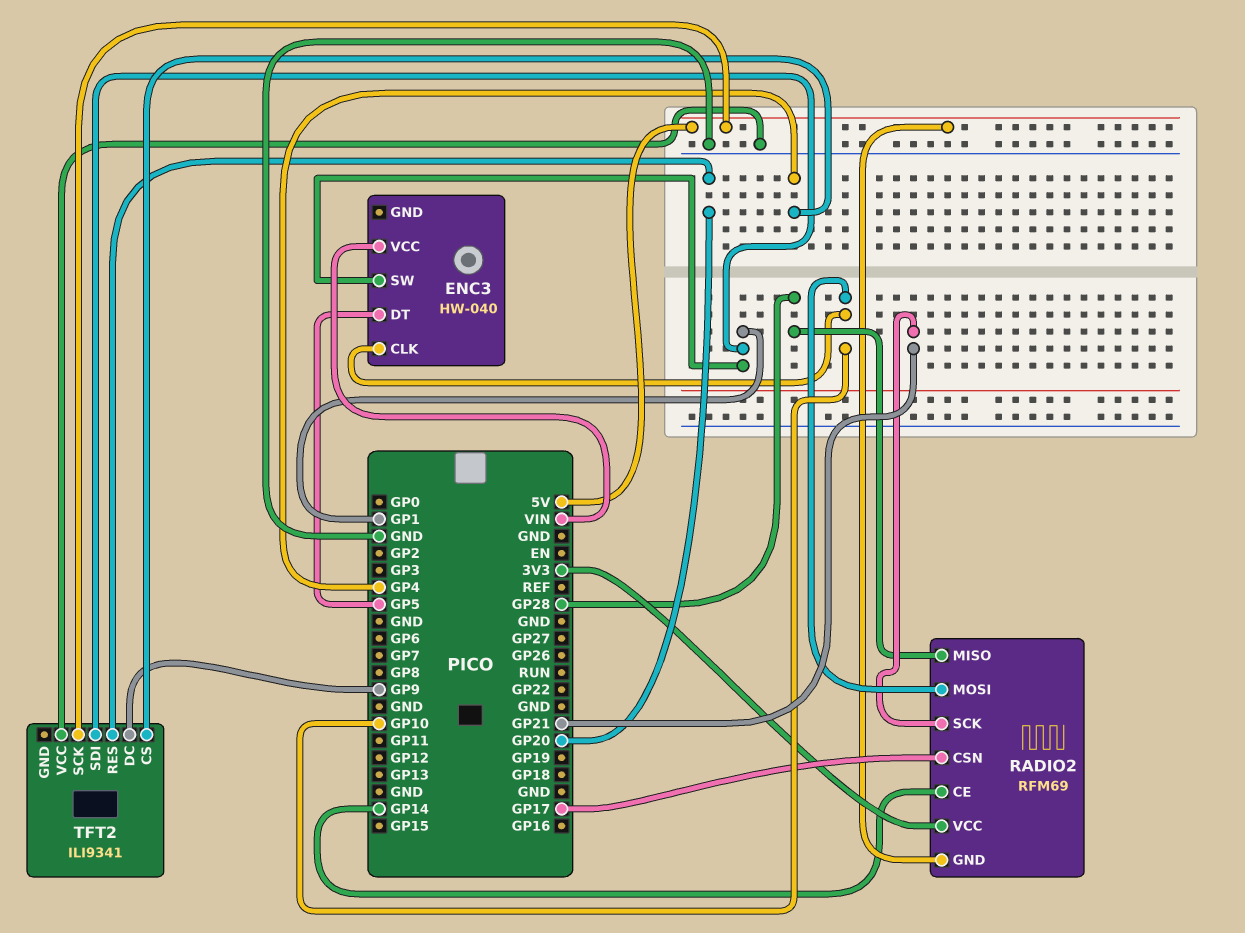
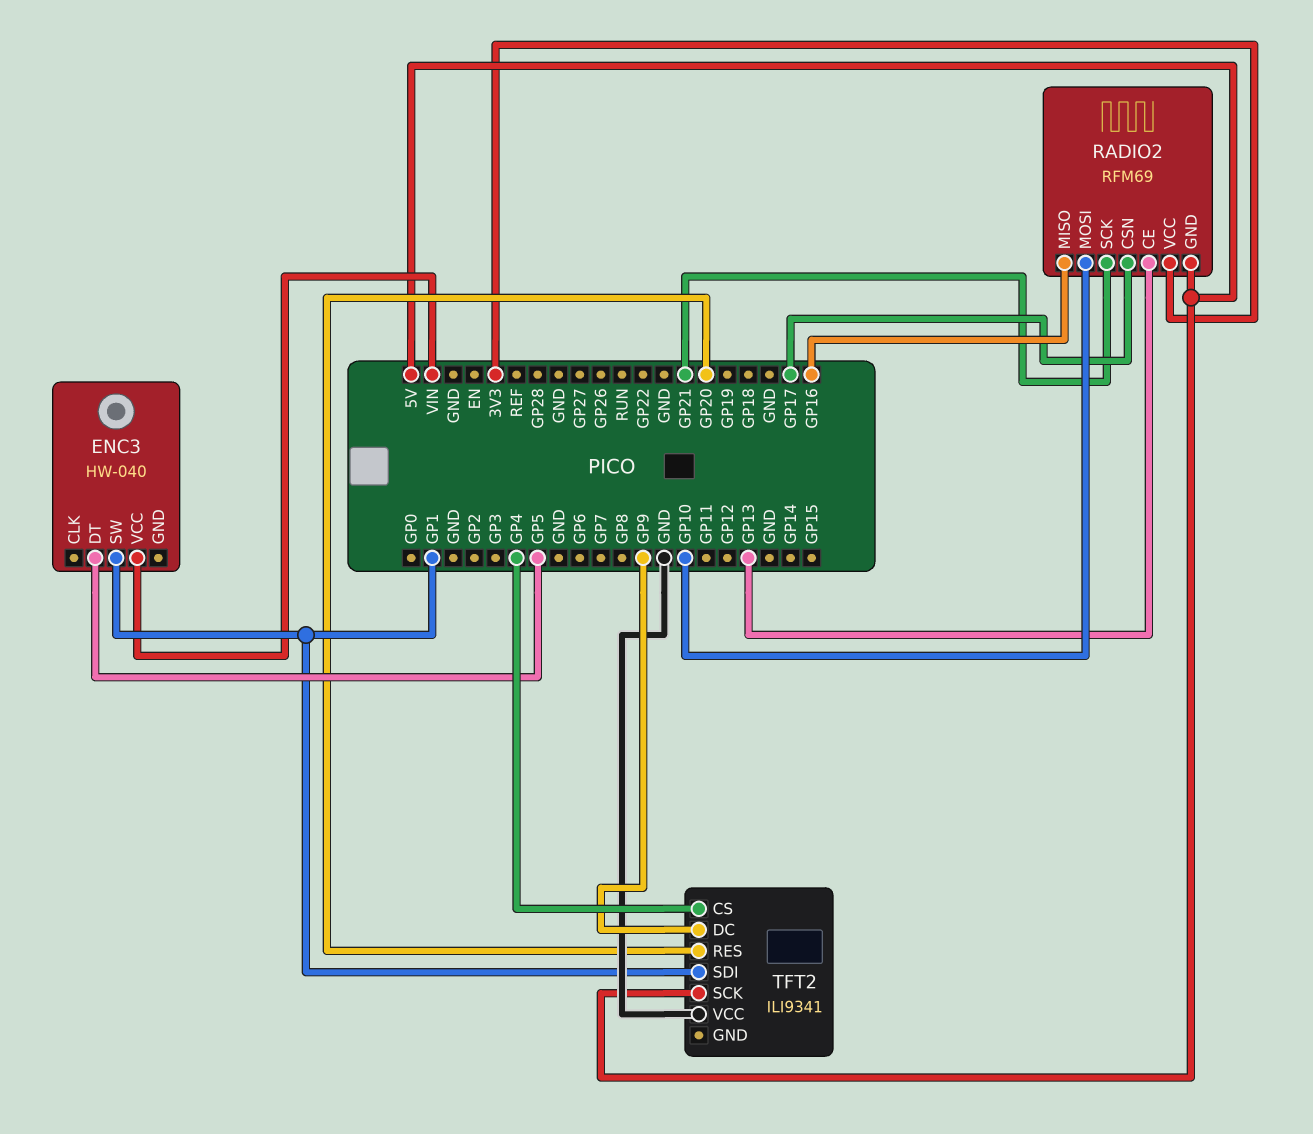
ENC3 pin CLK: GP10 -> none
RADIO2 pin CE: GP14 -> GP13
RADIO2 pin MISO: GP28 -> GP16

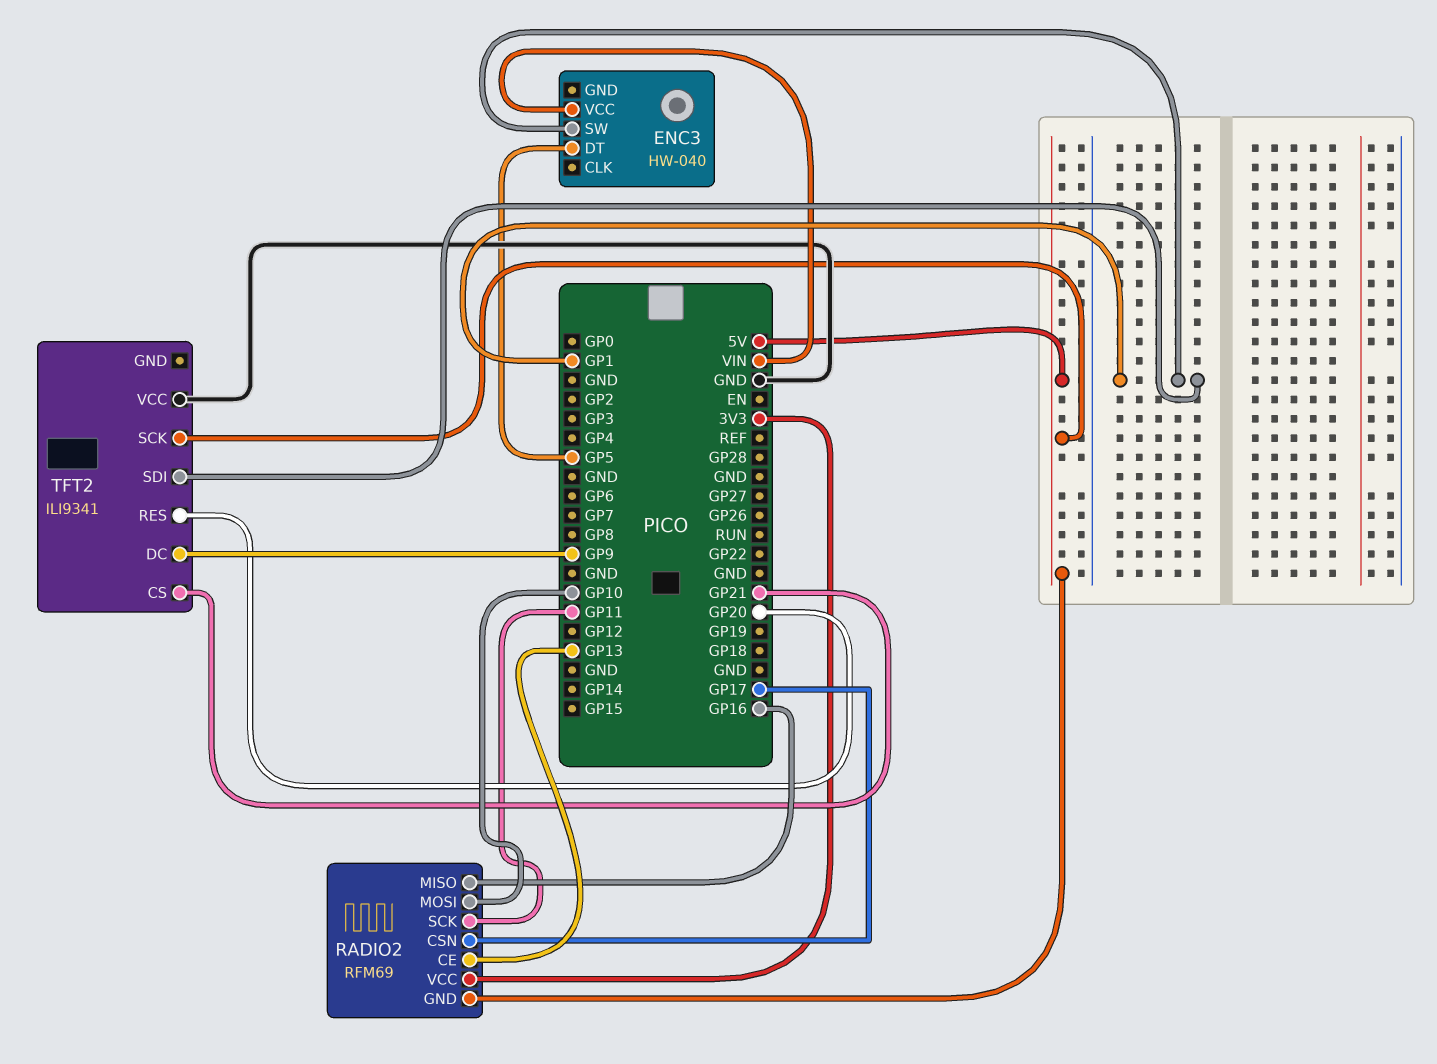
RADIO2 pin SCK: GP21 -> GP11
TFT2 pin CS: GP4 -> GP21

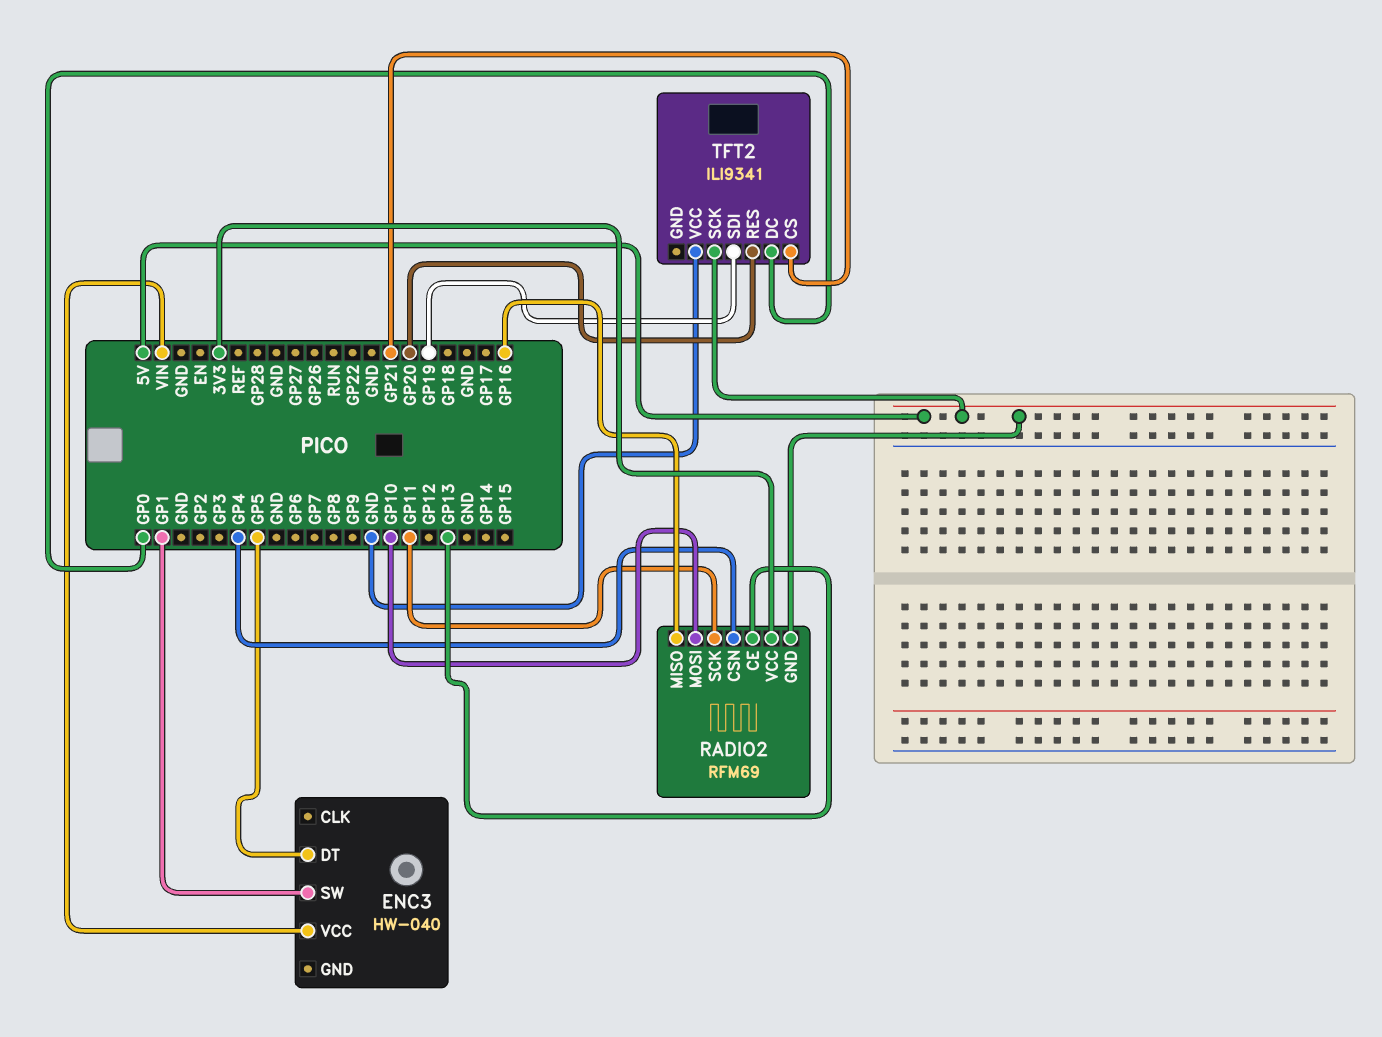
RADIO2 pin CSN: GP17 -> GP4
TFT2 pin DC: GP9 -> GP0
TFT2 pin SDI: GP1 -> GP19

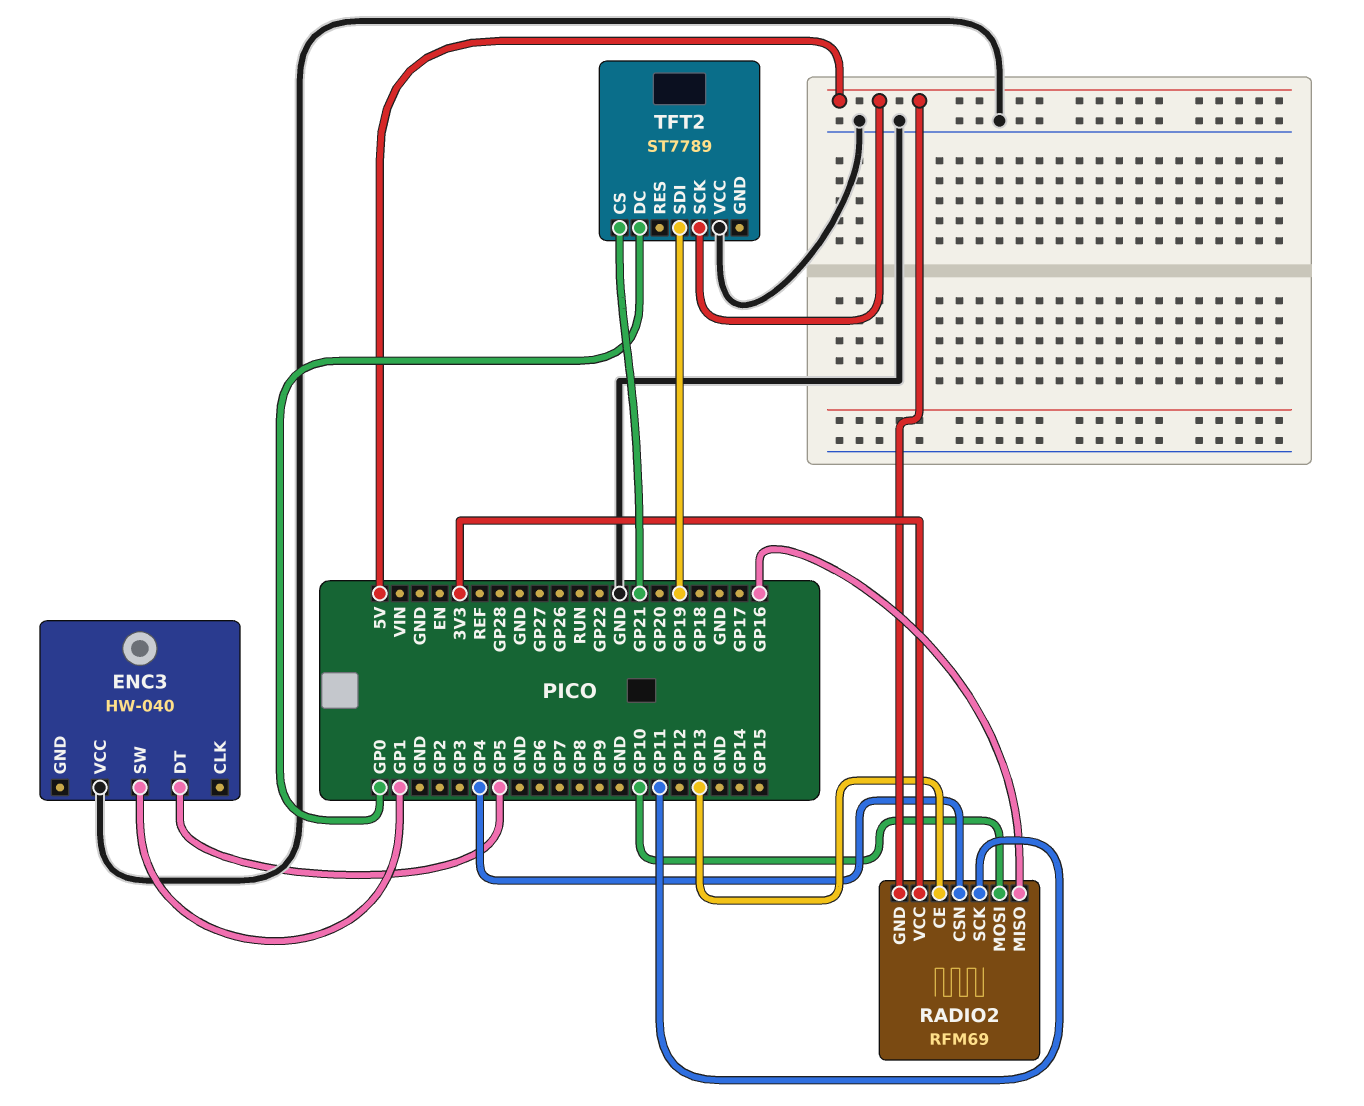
ENC3 pin VCC: VIN -> GND
TFT2: ILI9341 -> ST7789
TFT2 pin RES: GP20 -> none

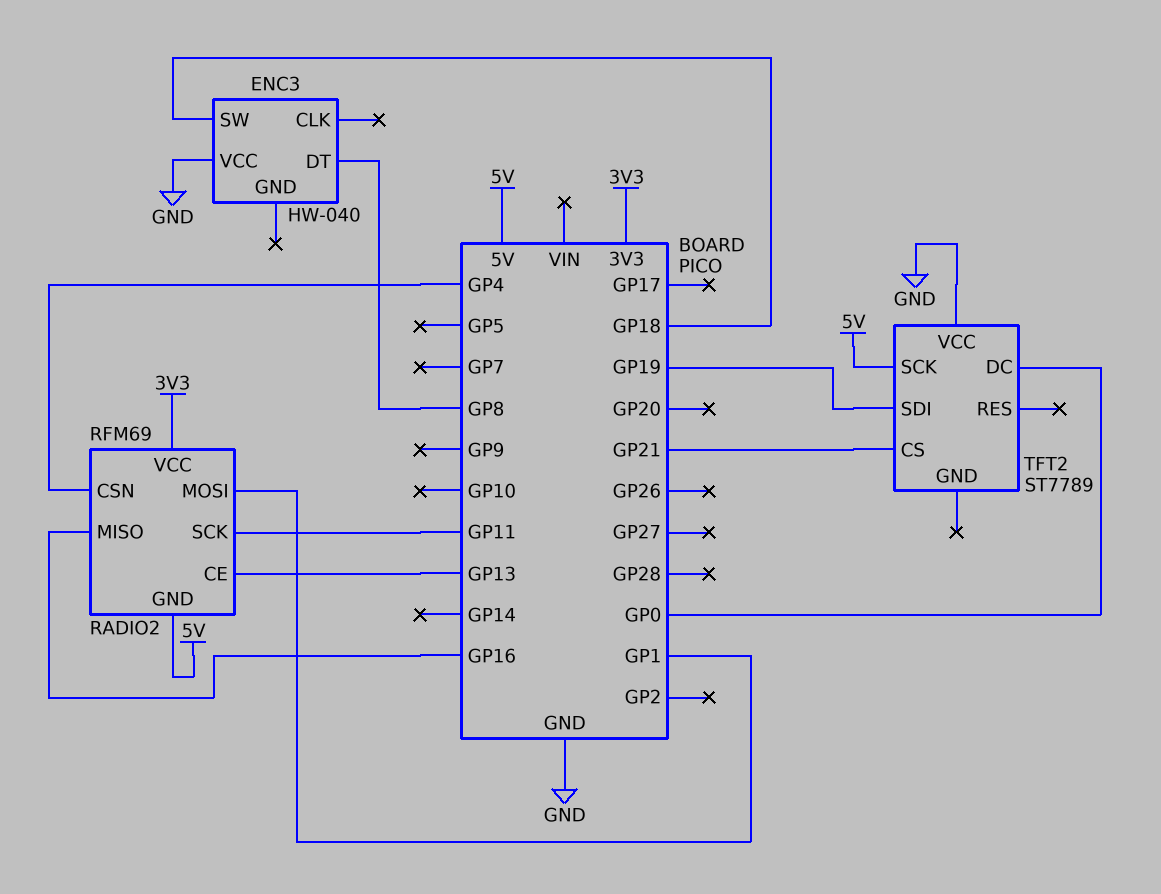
ENC3 pin DT: GP5 -> GP8
ENC3 pin SW: GP1 -> GP18
RADIO2 pin MOSI: GP10 -> GP1

